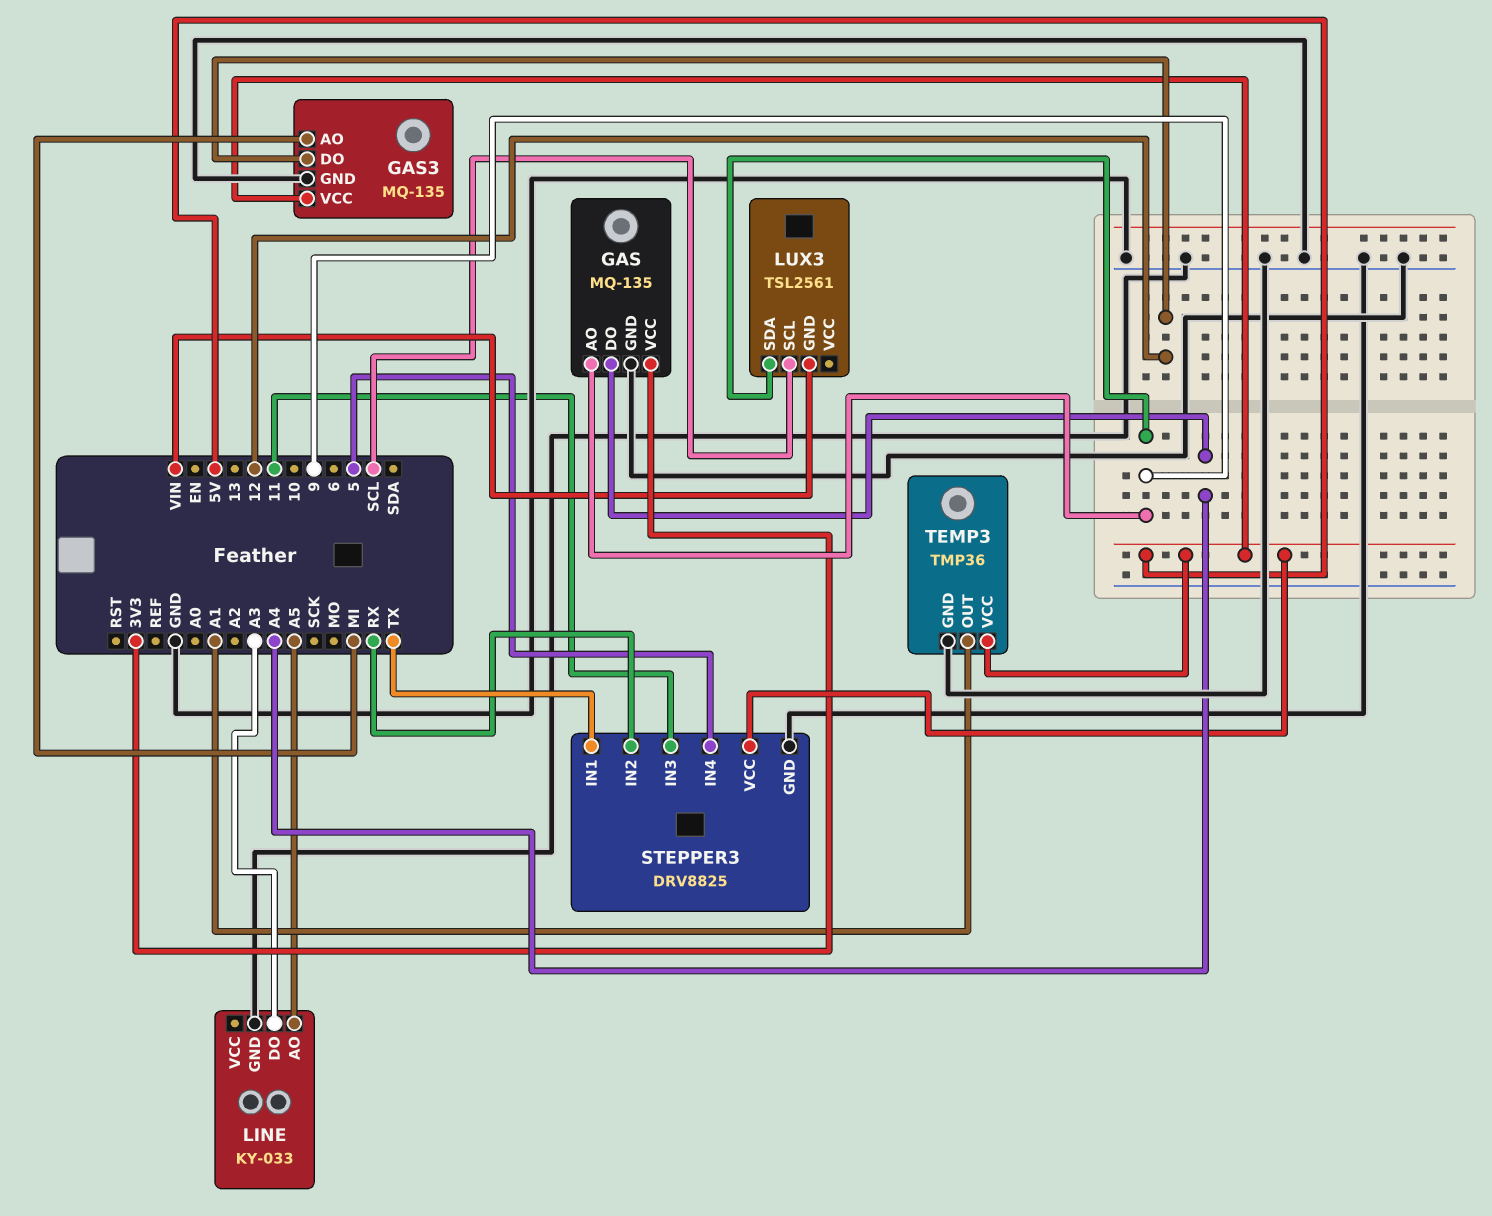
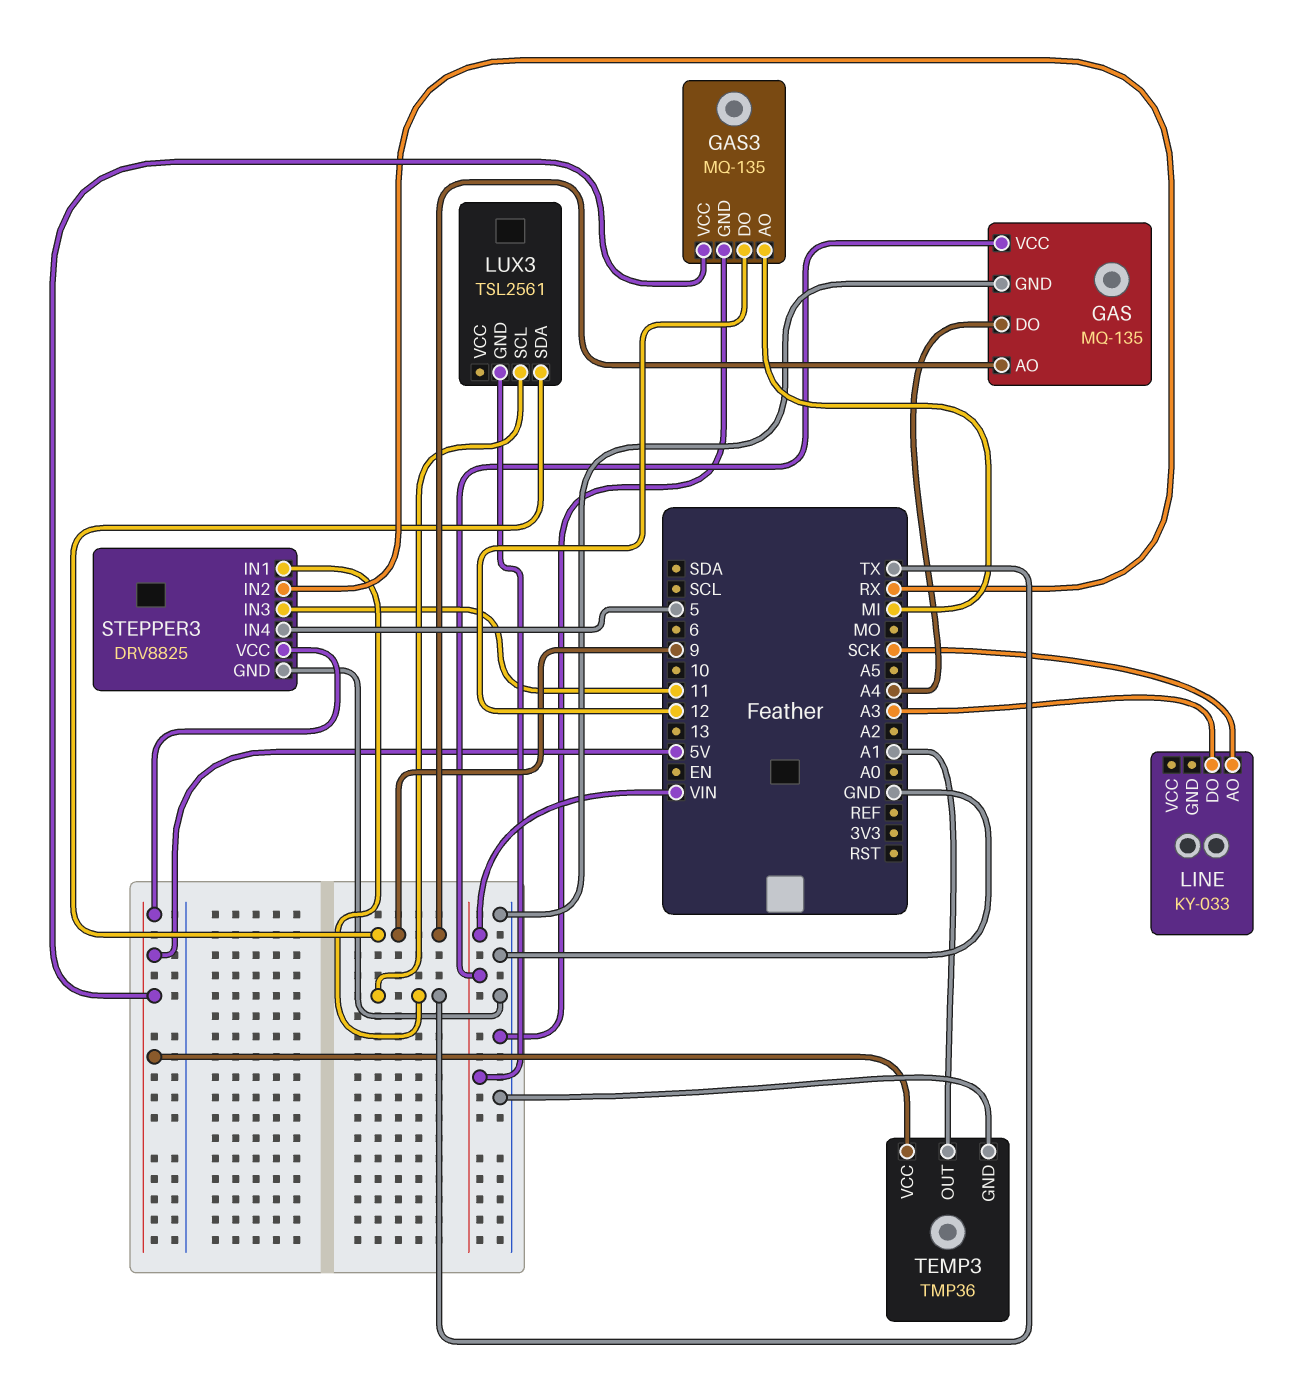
GAS pin VCC: 3V3 -> VIN
LINE pin AO: A5 -> SCK
LINE pin GND: GND -> none
LUX3 pin SCL: SCL -> TX

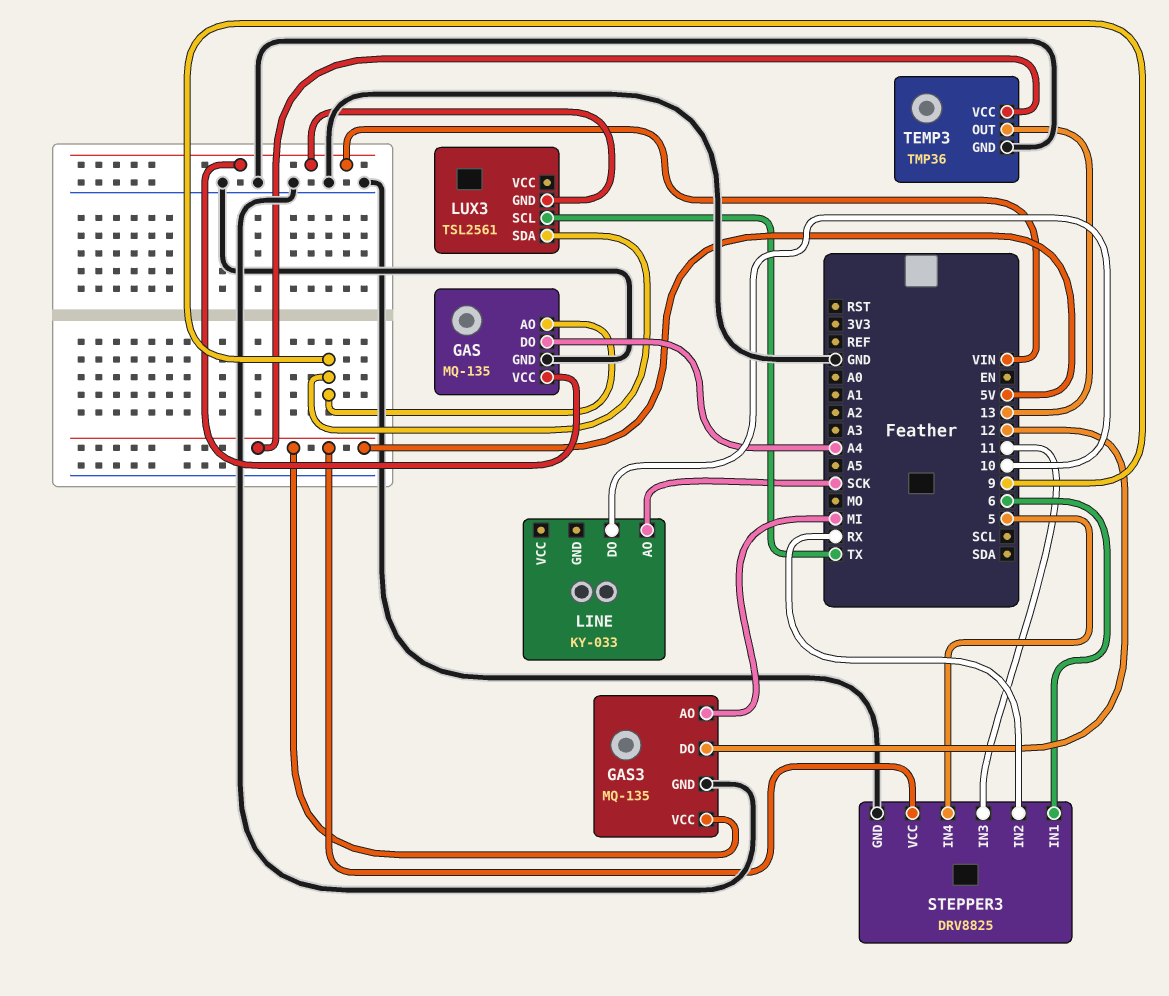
LINE pin DO: A3 -> 10
STEPPER3 pin IN1: TX -> 6
TEMP3 pin OUT: A1 -> 13

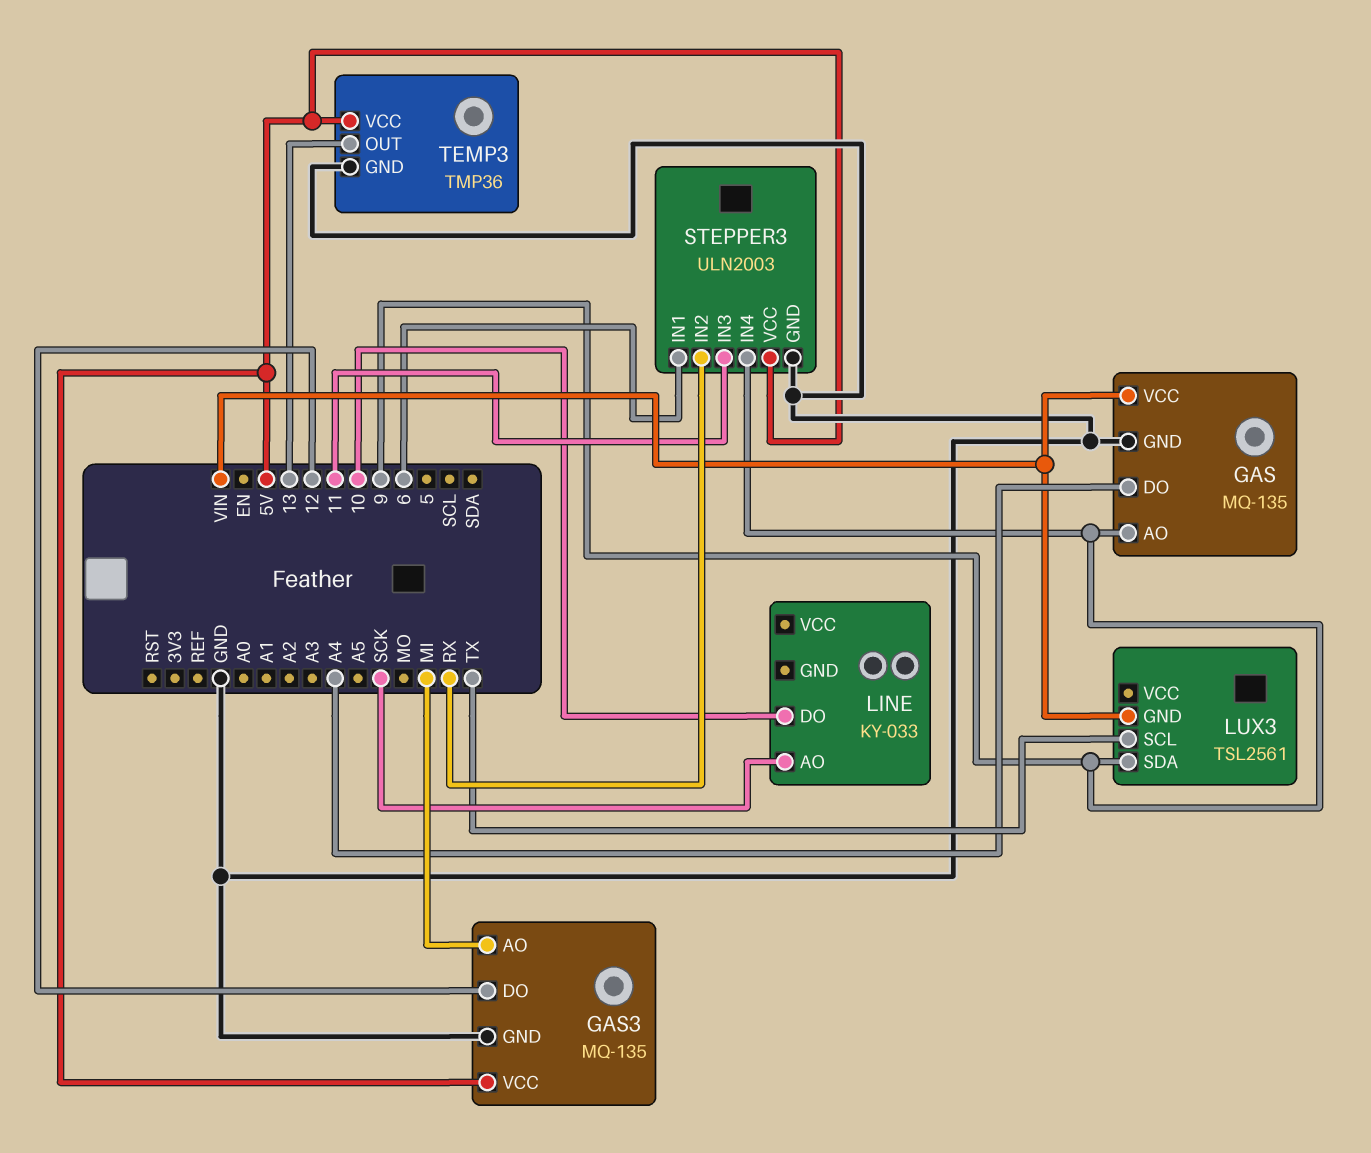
STEPPER3: DRV8825 -> ULN2003
STEPPER3 pin IN4: 5 -> 9

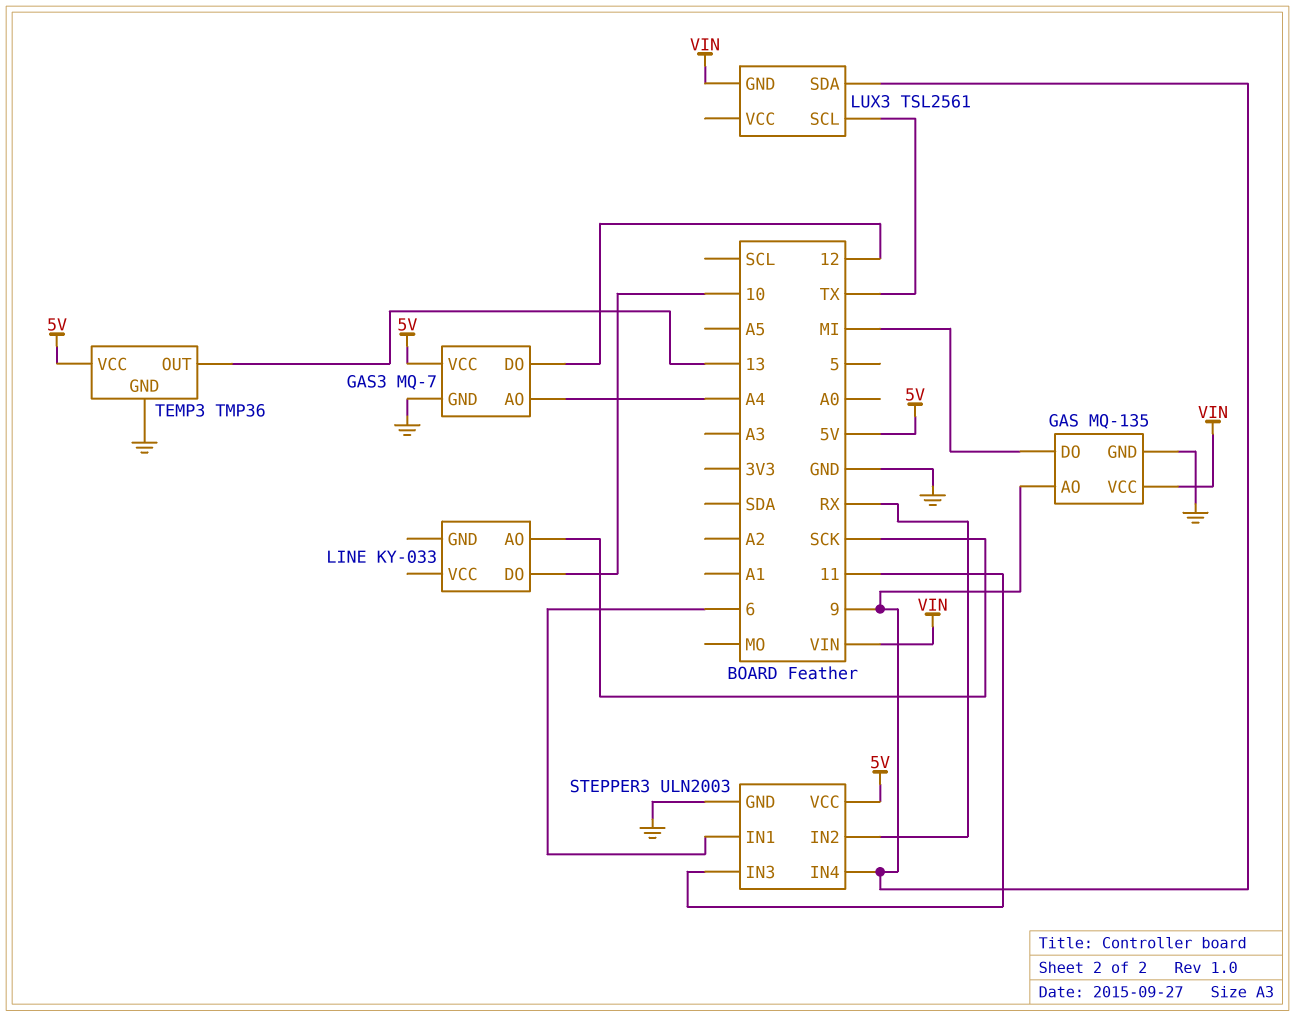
GAS pin DO: A4 -> MI
GAS3: MQ-135 -> MQ-7
GAS3 pin AO: MI -> A4

